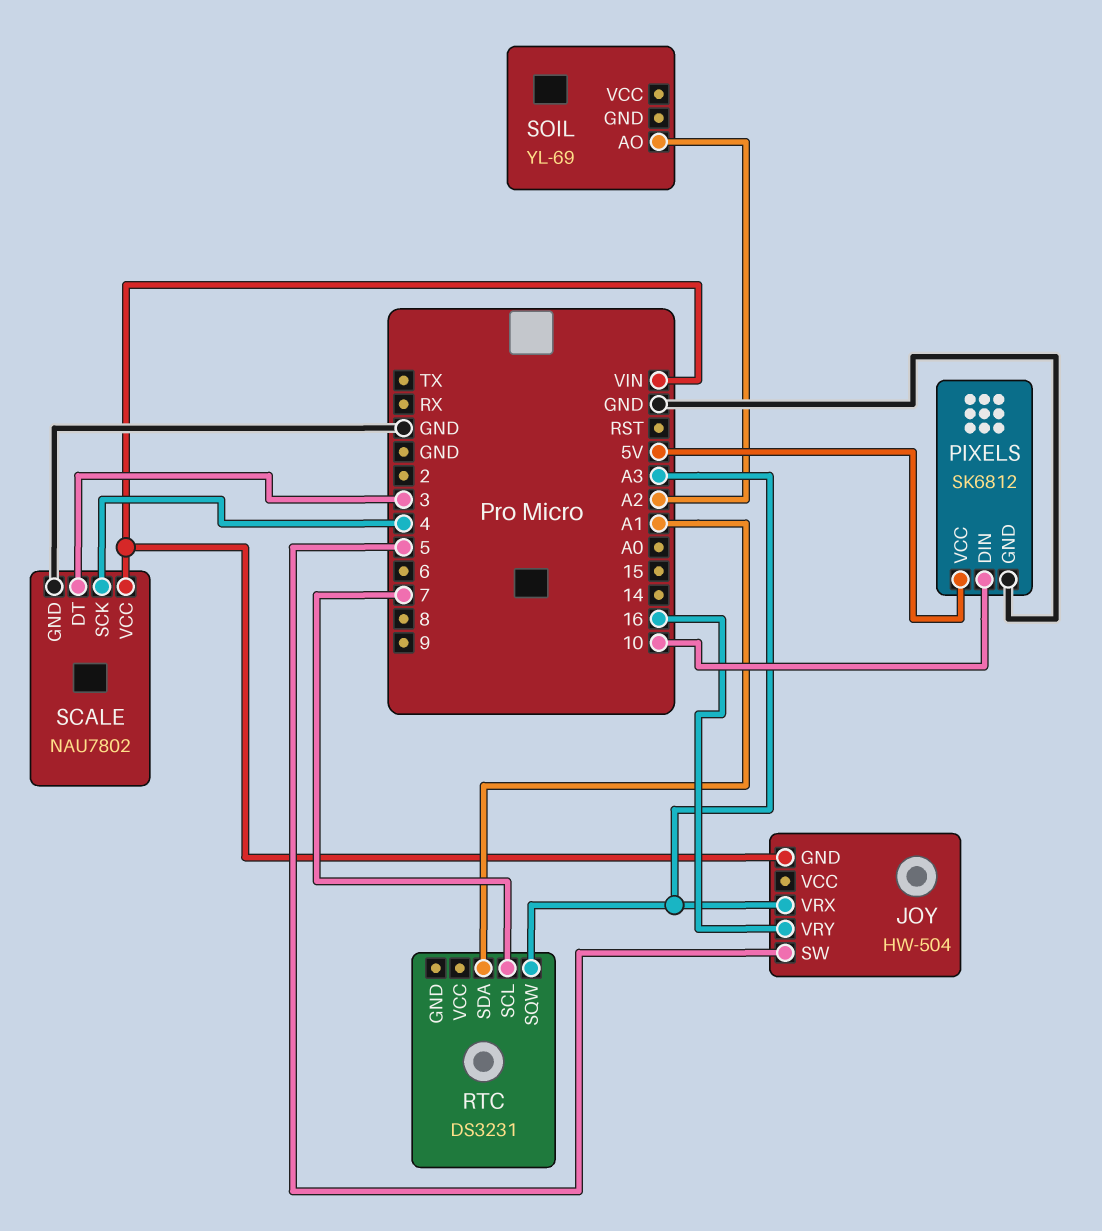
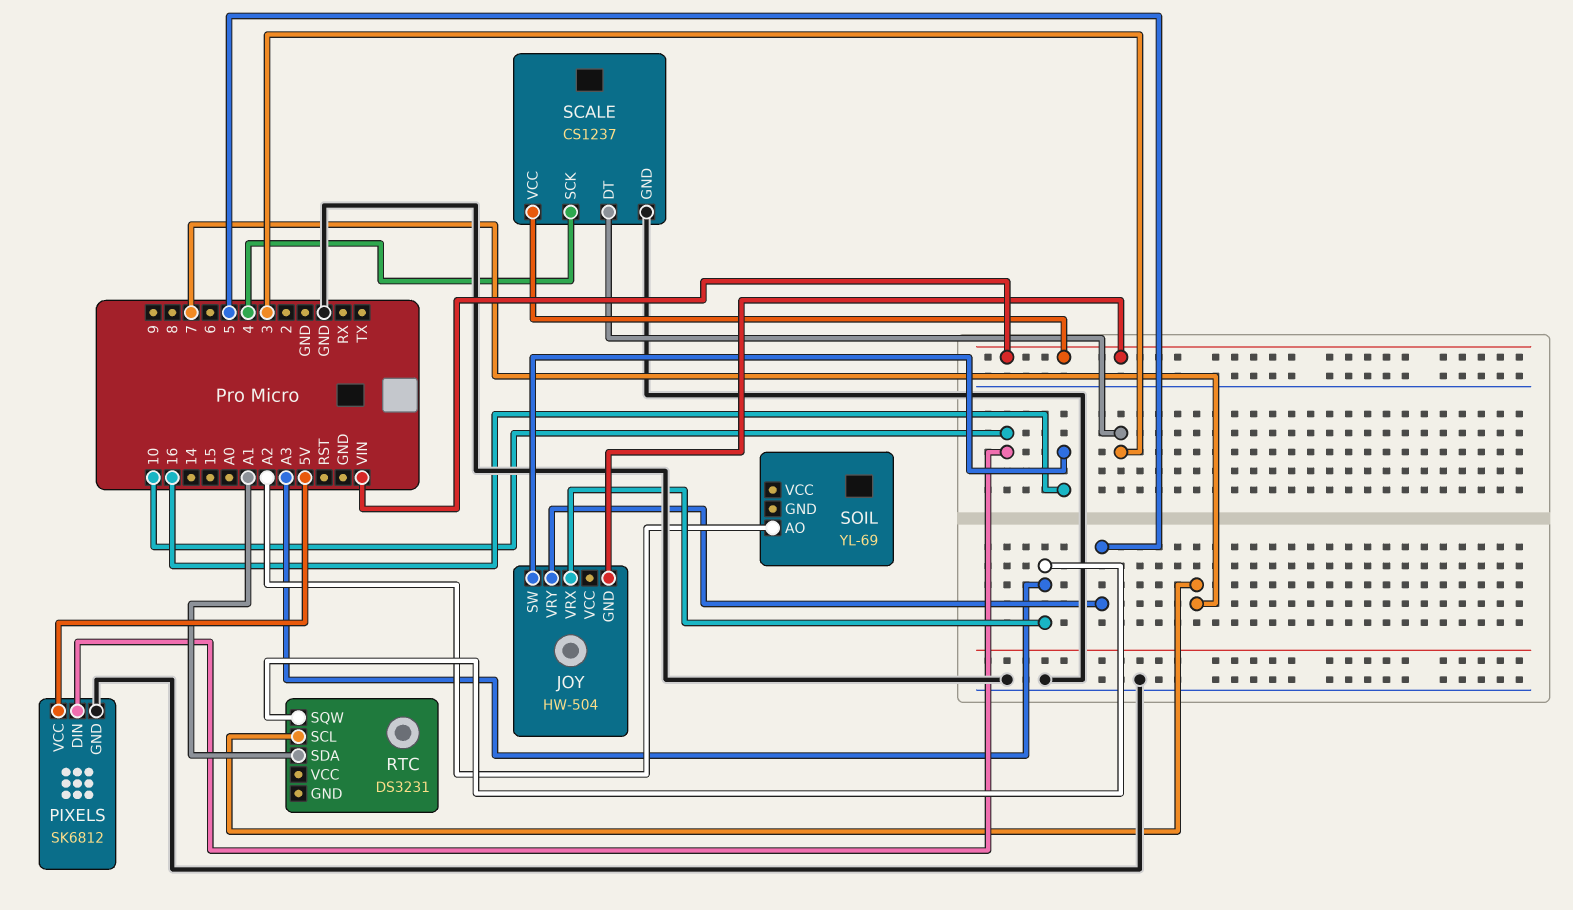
JOY pin SW: 5 -> 16
JOY pin VRY: 16 -> 5
SCALE: NAU7802 -> CS1237

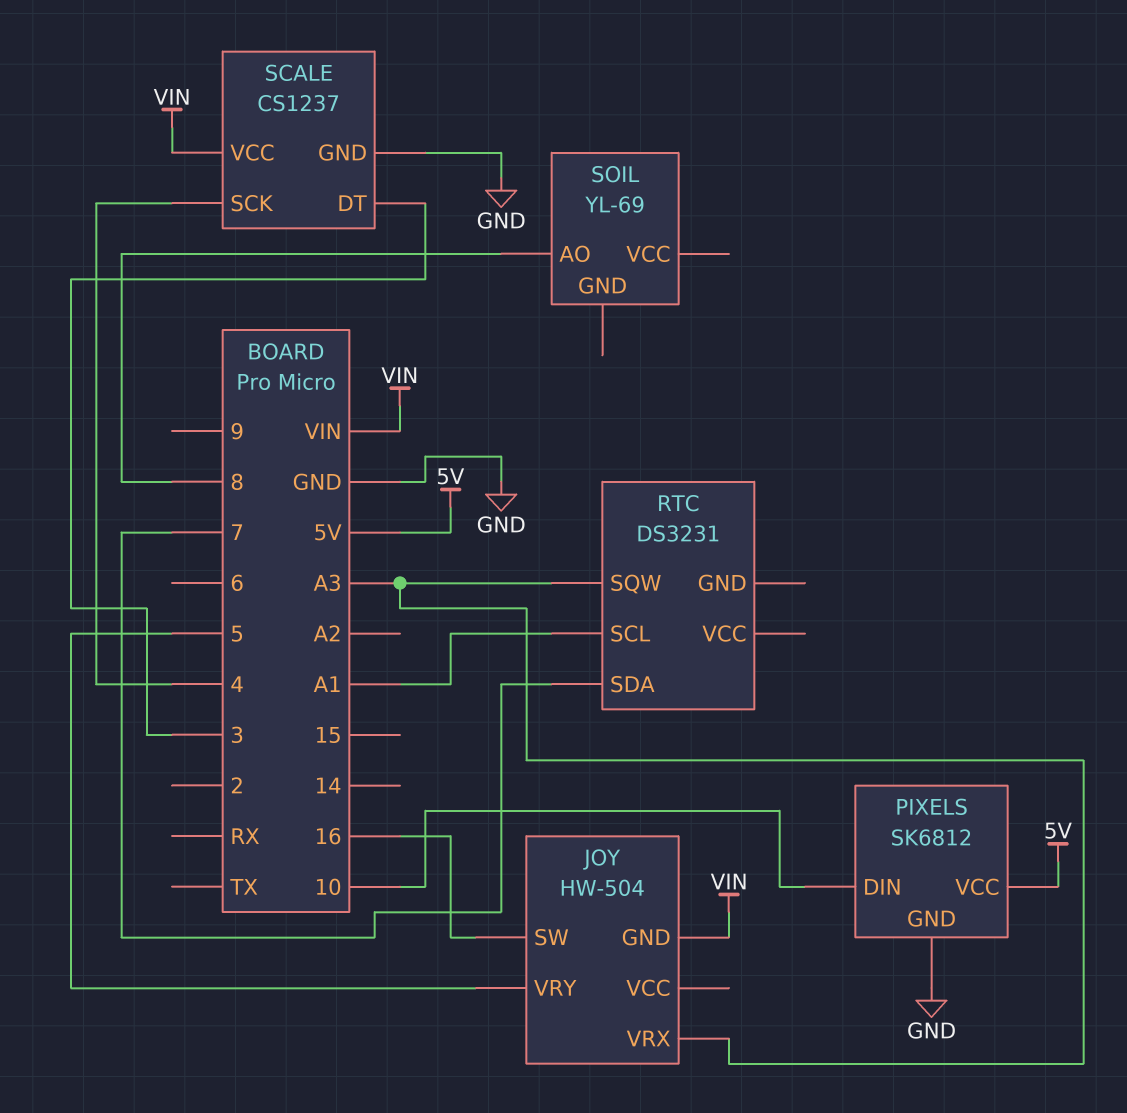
RTC pin SCL: 7 -> A1
RTC pin SDA: A1 -> 7
SOIL pin AO: A2 -> 8

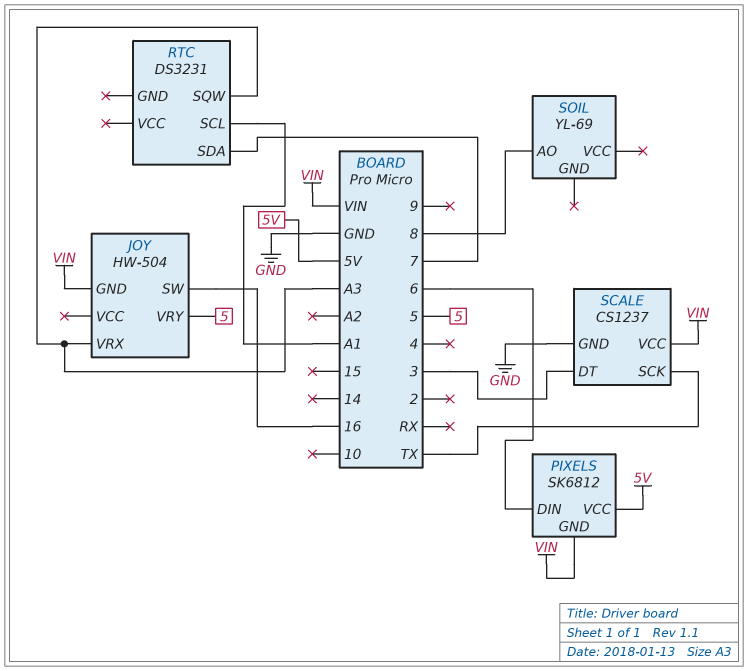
PIXELS pin DIN: 10 -> 6
PIXELS pin GND: GND -> VIN
SCALE pin SCK: 4 -> TX

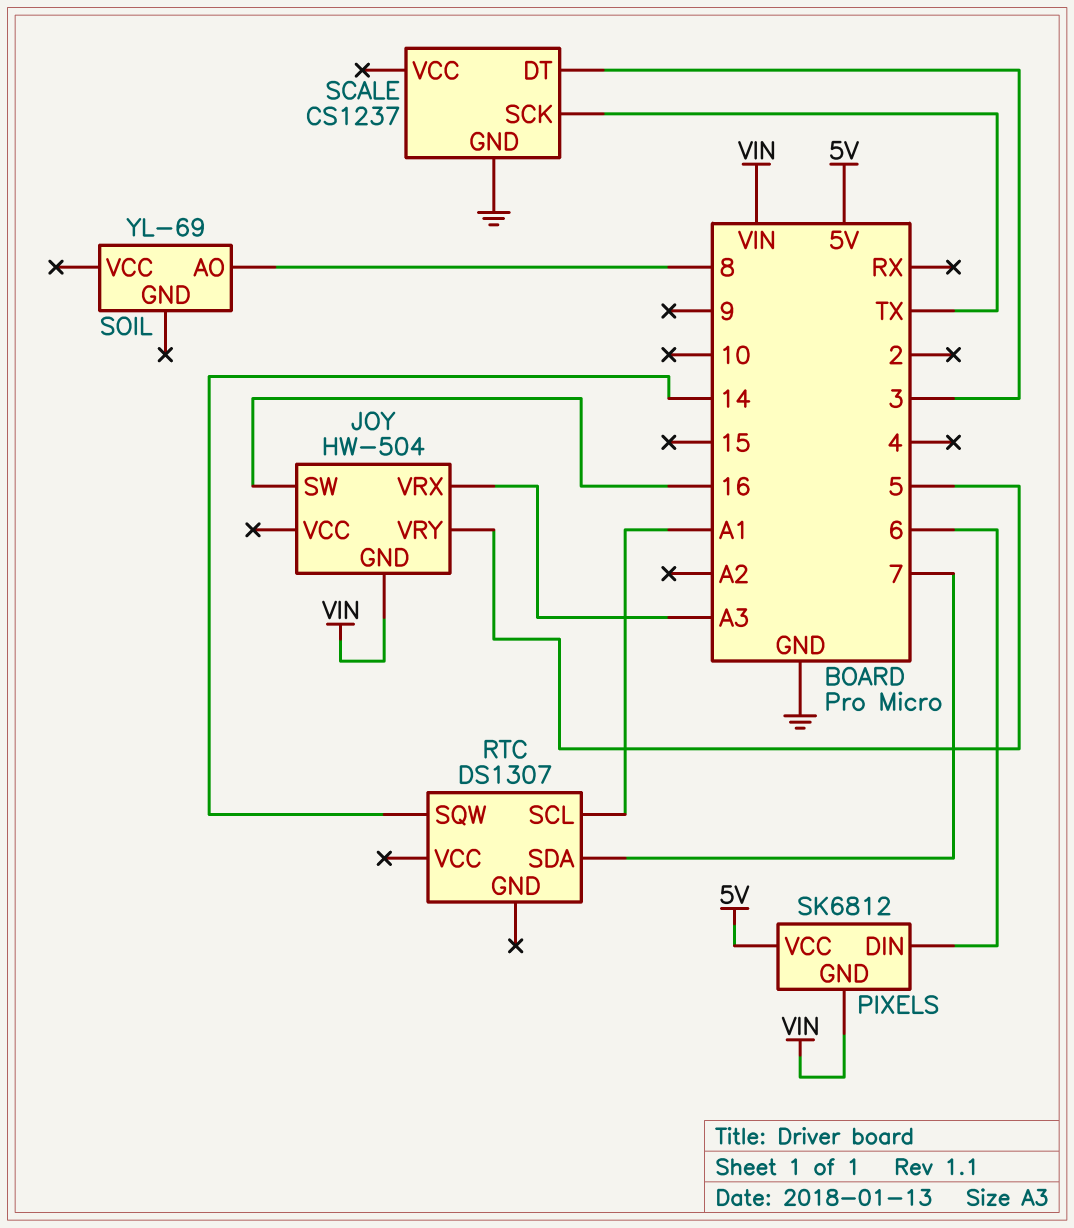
RTC: DS3231 -> DS1307
RTC pin SQW: A3 -> 14
SCALE pin VCC: VIN -> none

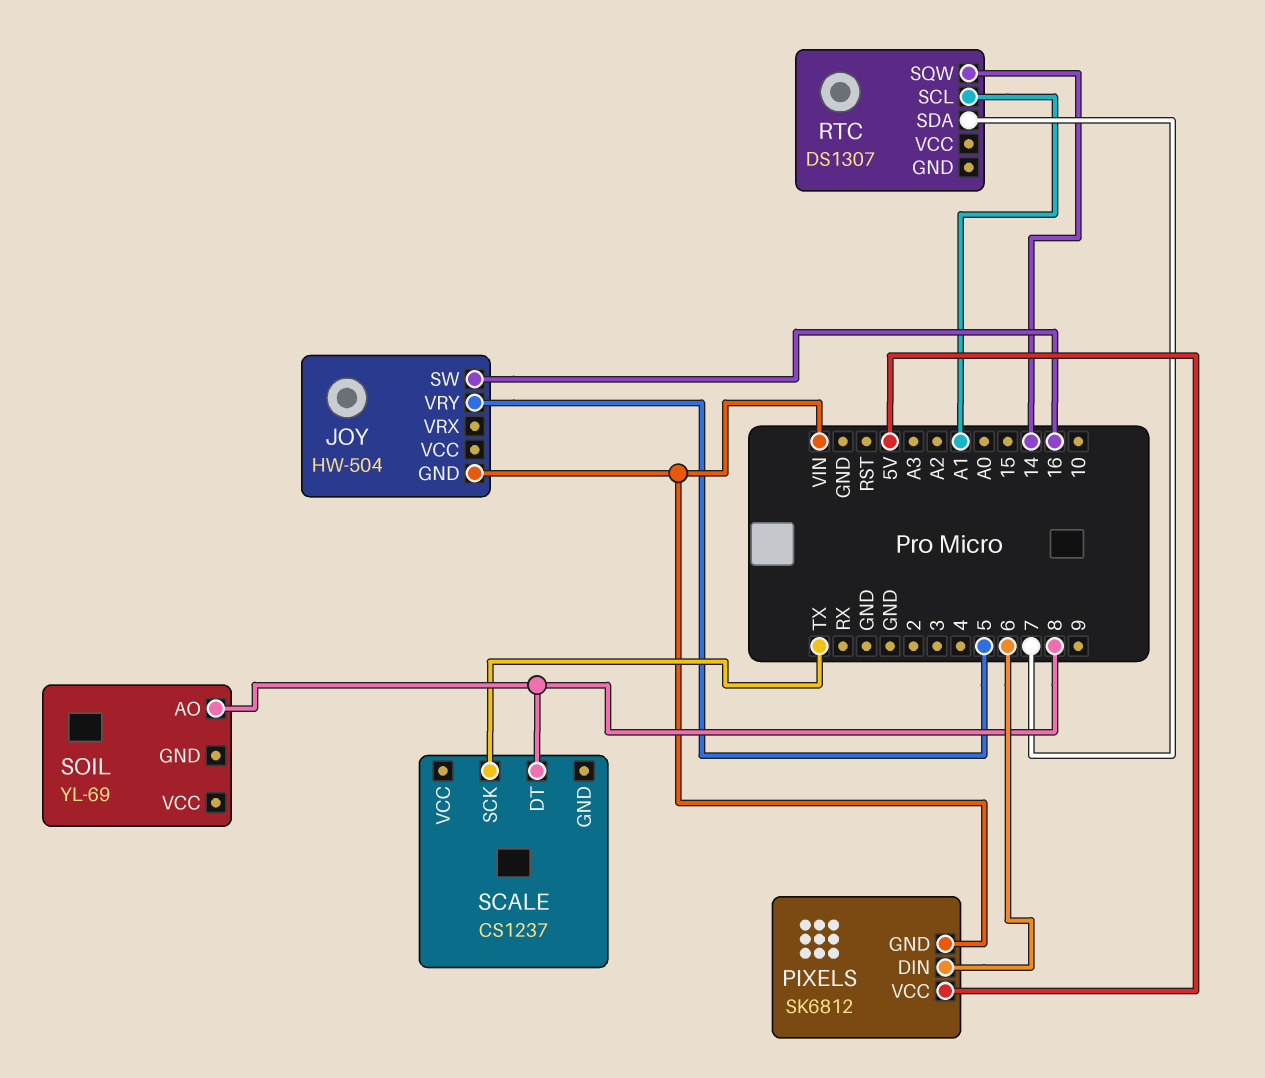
JOY pin VRX: A3 -> none
SCALE pin DT: 3 -> 8
SCALE pin GND: GND -> none

